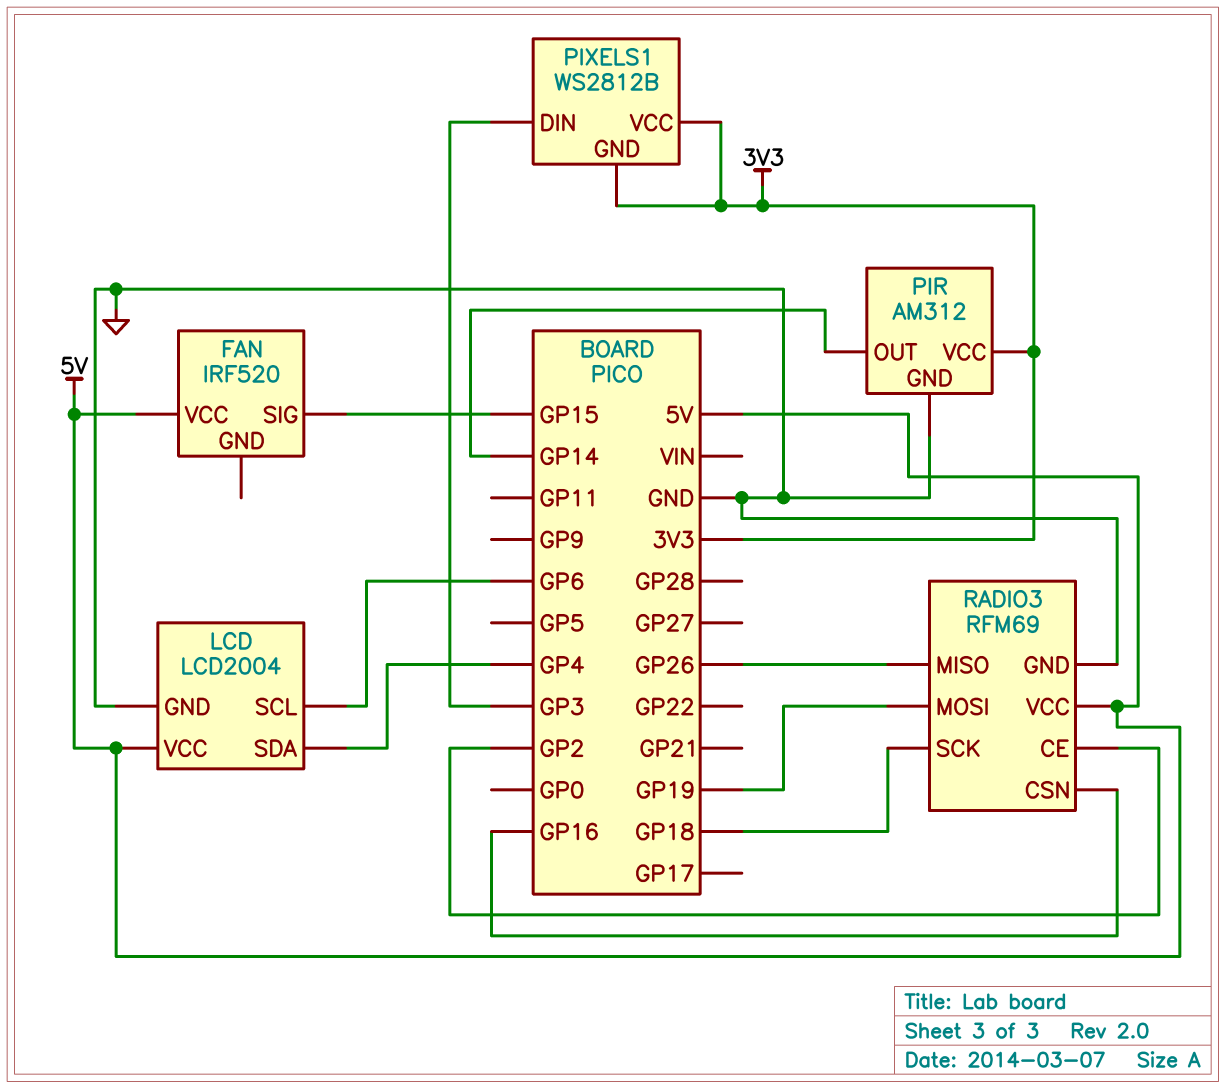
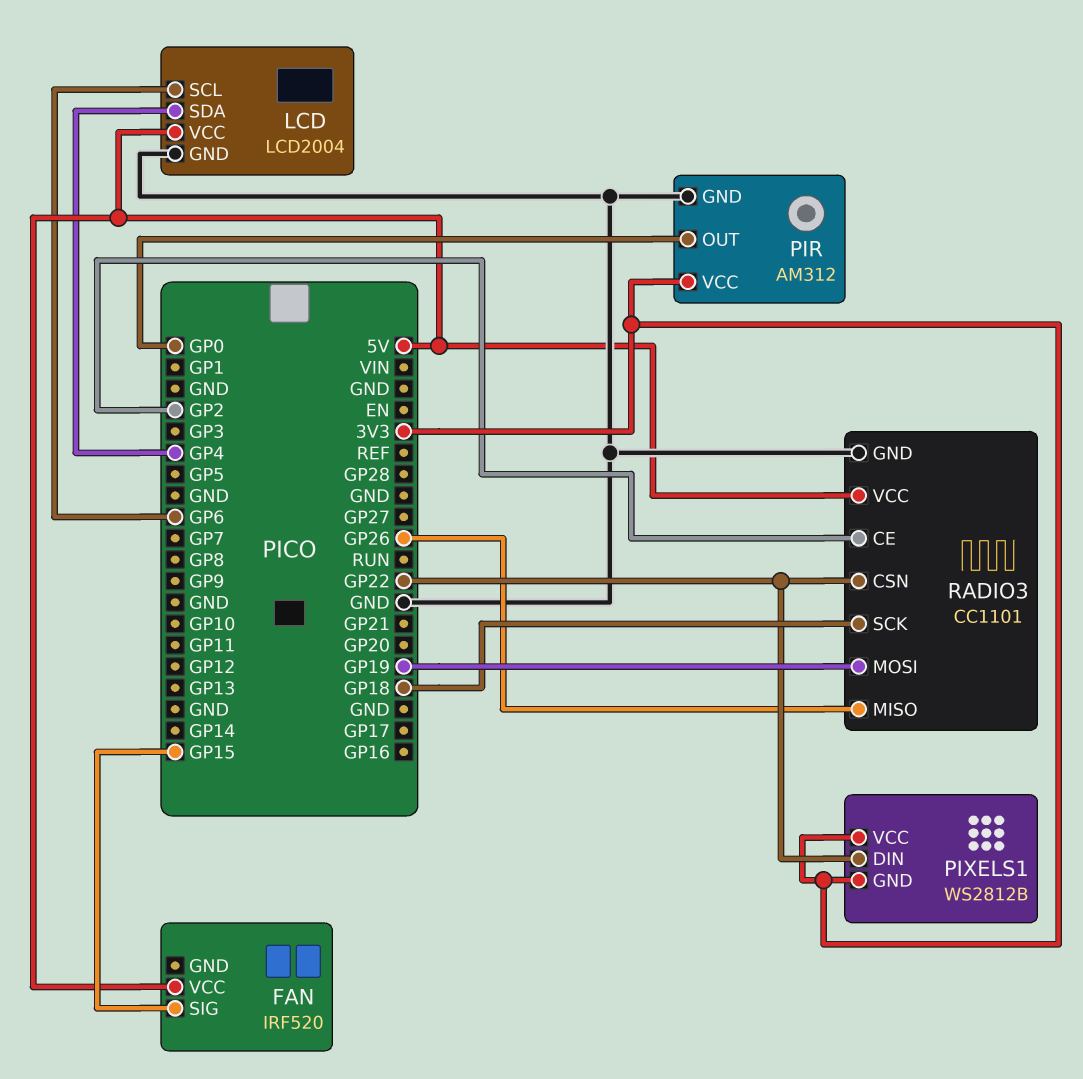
PIR pin OUT: GP14 -> GP0
PIXELS1 pin DIN: GP3 -> GP22
RADIO3: RFM69 -> CC1101
RADIO3 pin CSN: GP16 -> GP22

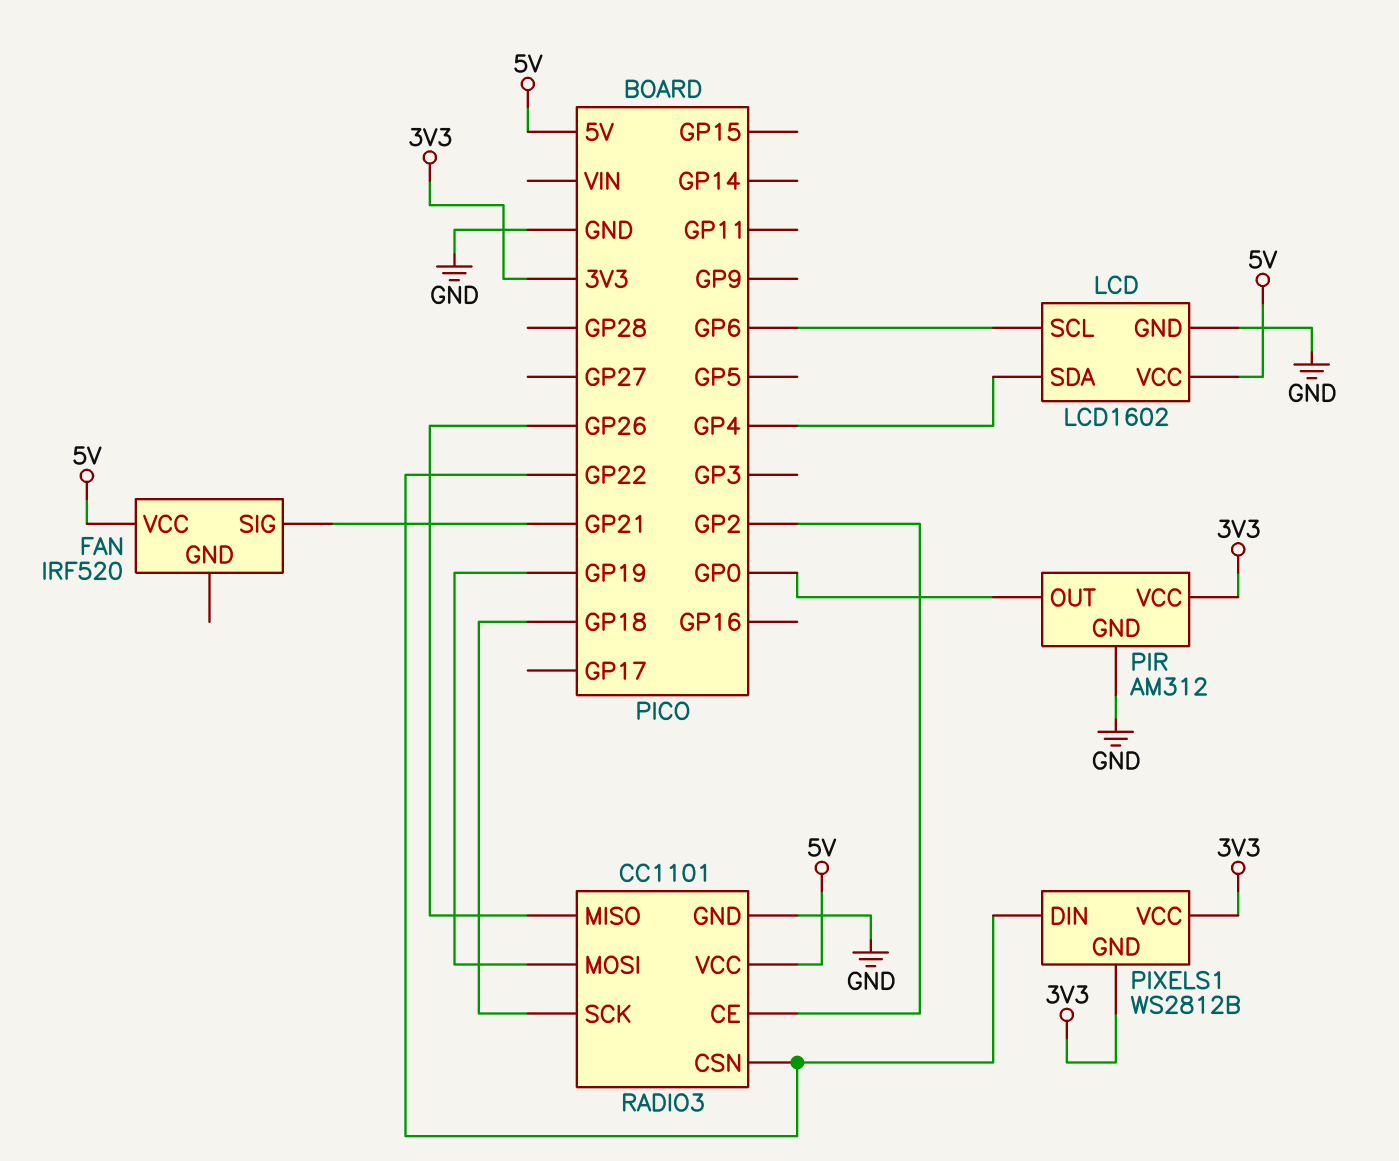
FAN pin SIG: GP15 -> GP21
LCD: LCD2004 -> LCD1602

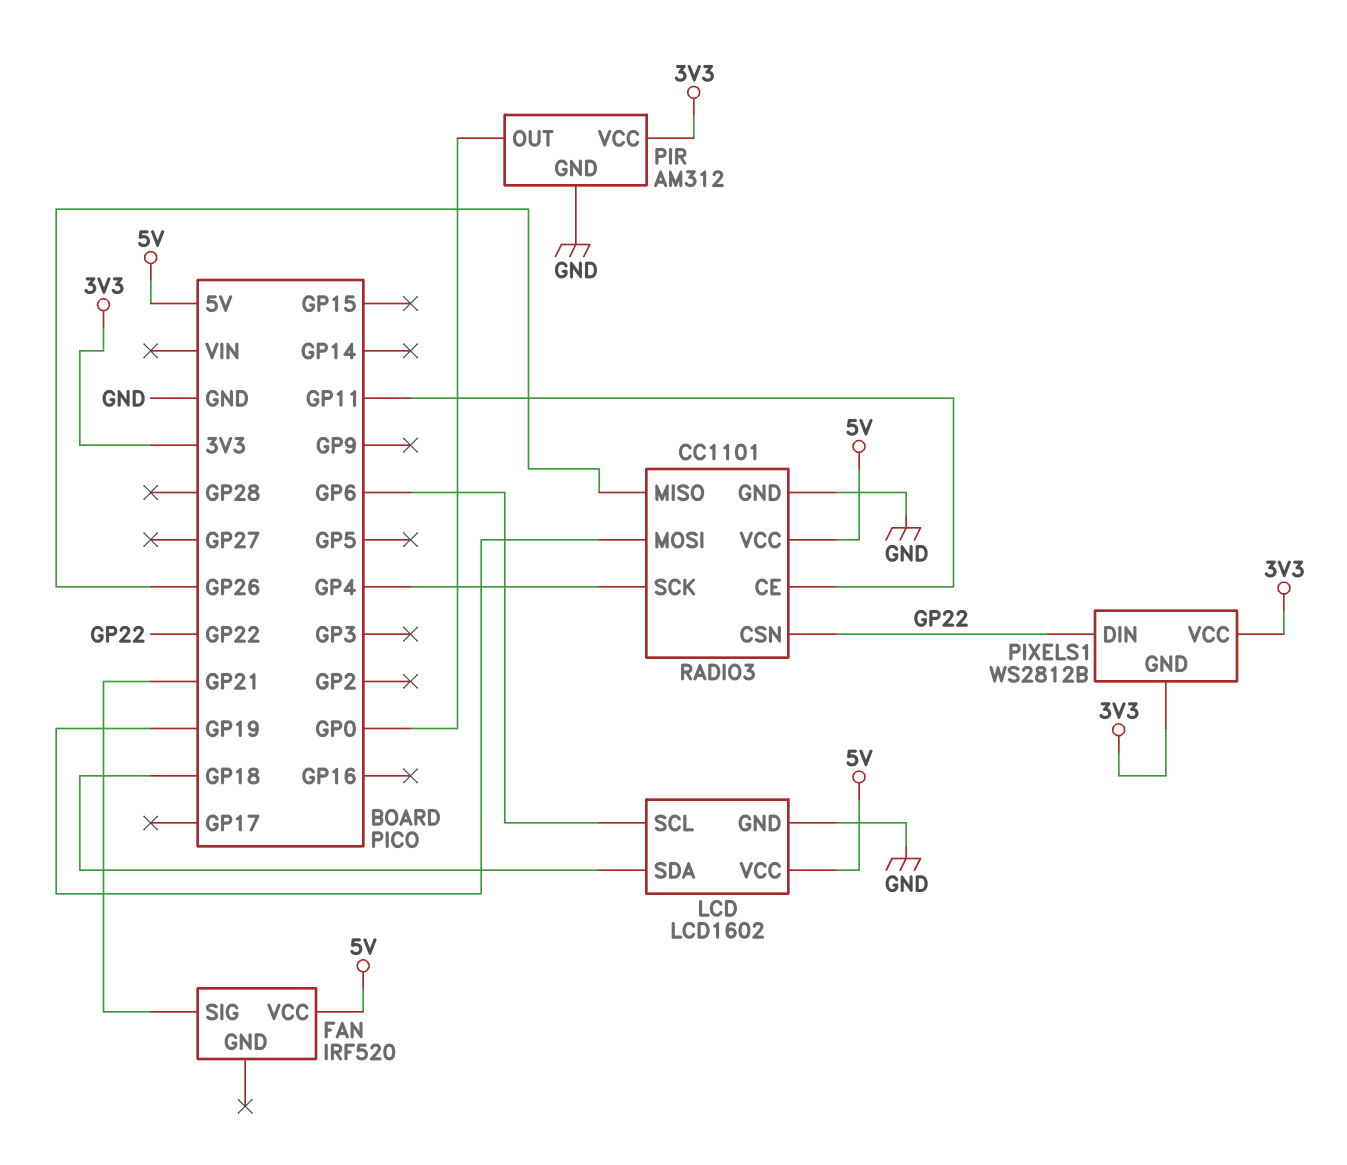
LCD pin SDA: GP4 -> GP18
RADIO3 pin CE: GP2 -> GP11
RADIO3 pin SCK: GP18 -> GP4

